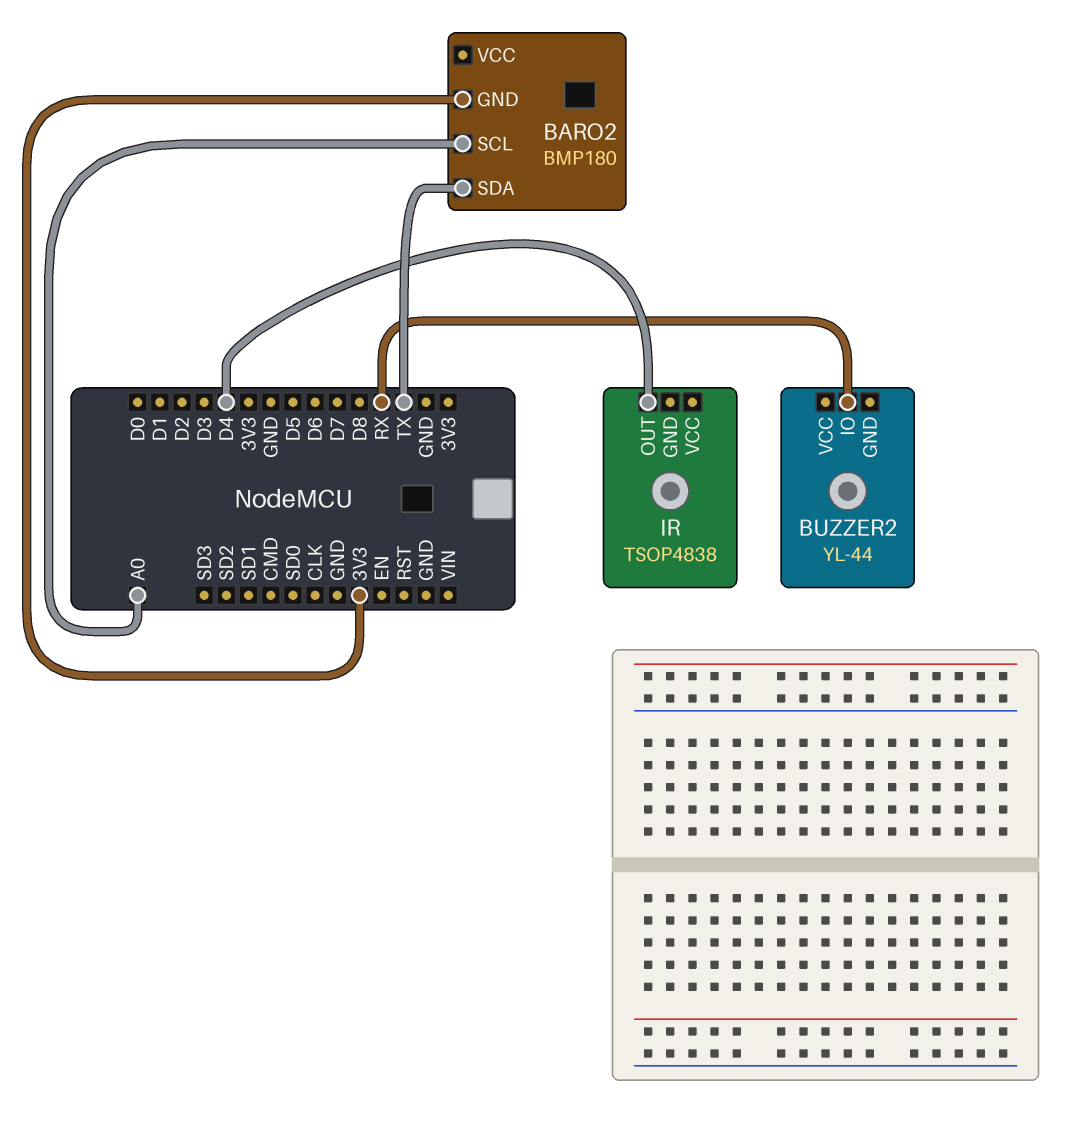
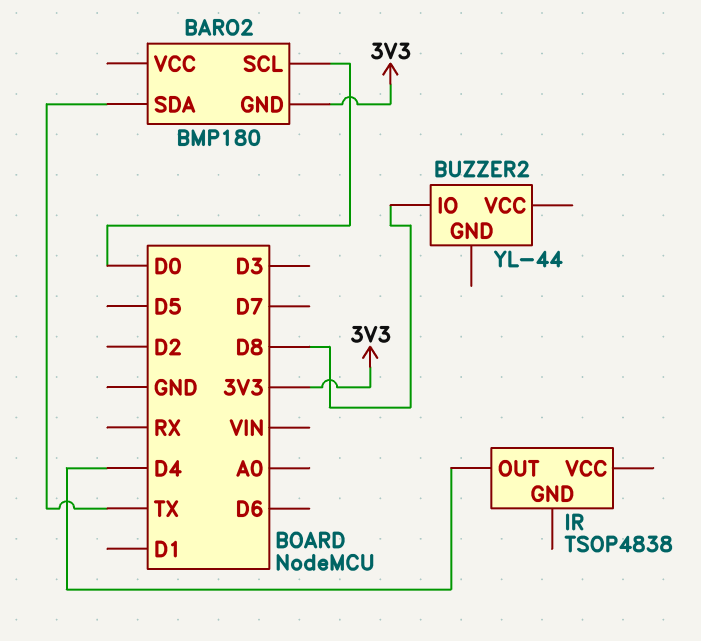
BARO2 pin SCL: A0 -> D0
BUZZER2 pin IO: RX -> D8

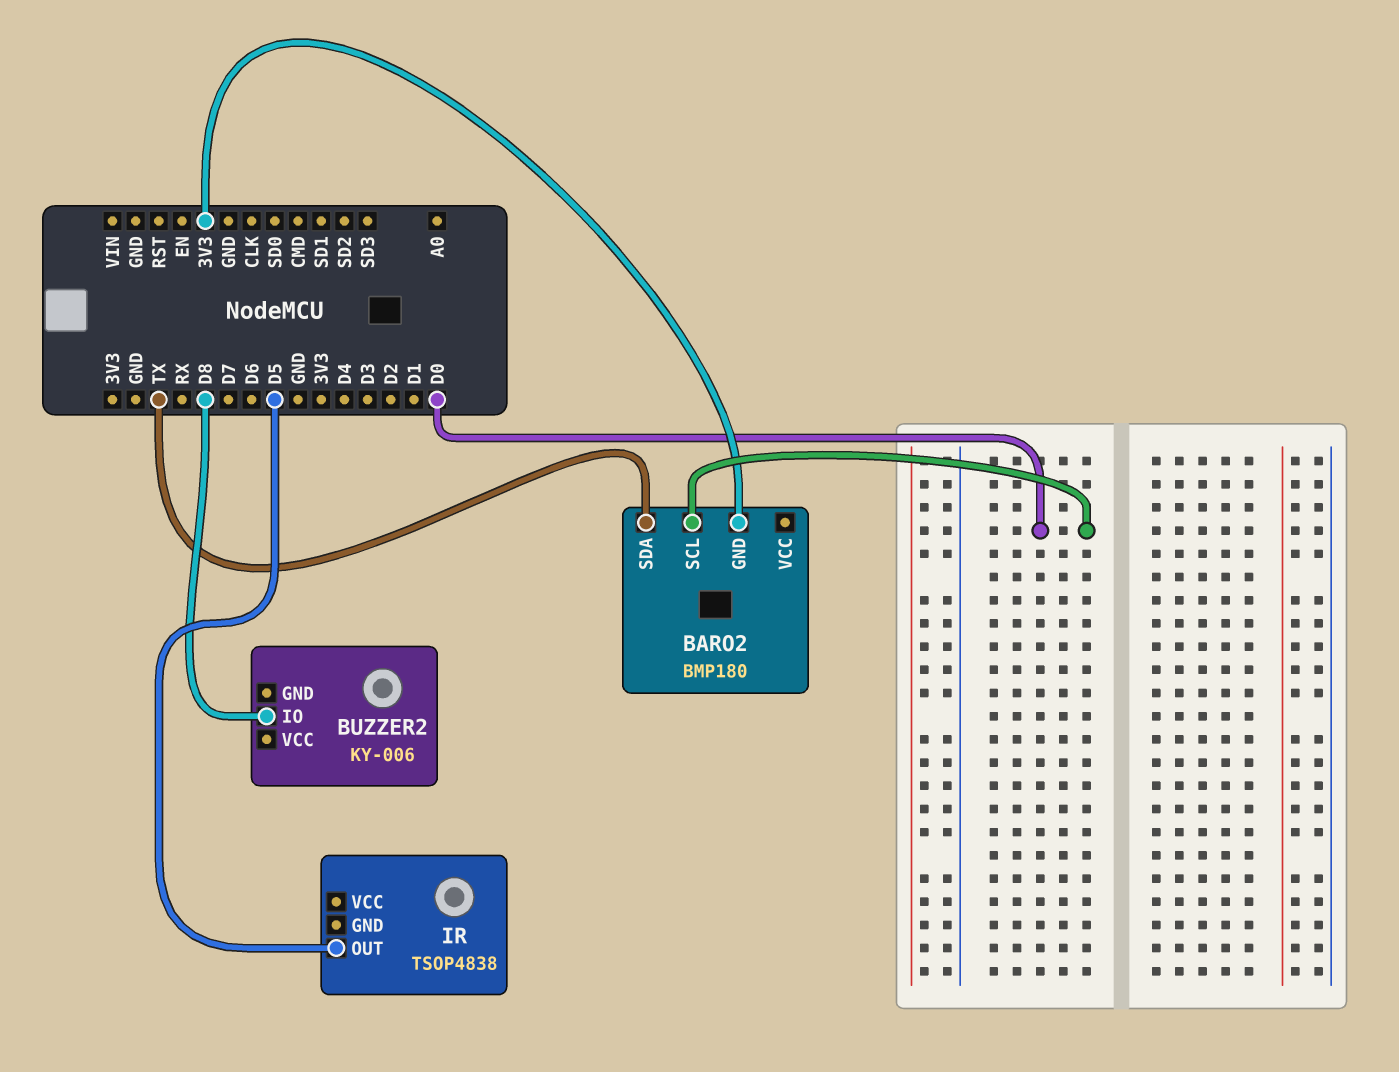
BUZZER2: YL-44 -> KY-006
IR pin OUT: D4 -> D5

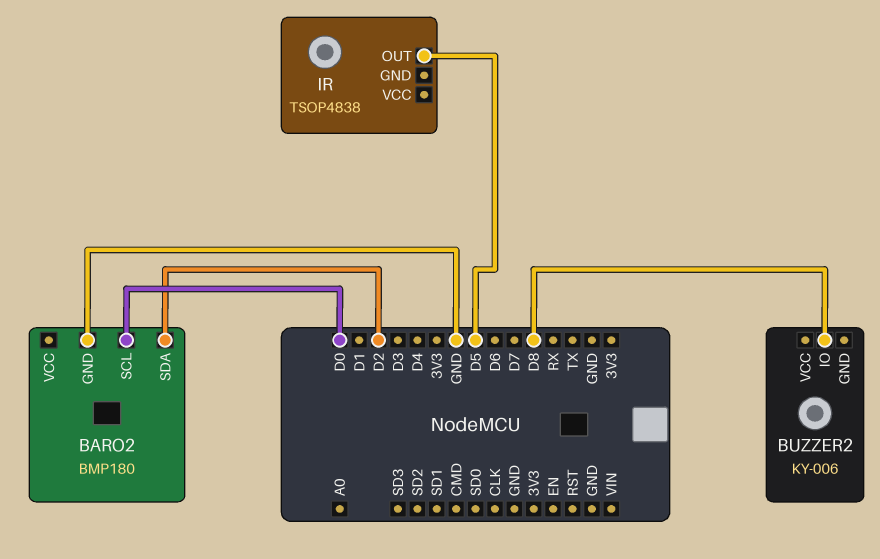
BARO2 pin GND: 3V3 -> GND
BARO2 pin SDA: TX -> D2

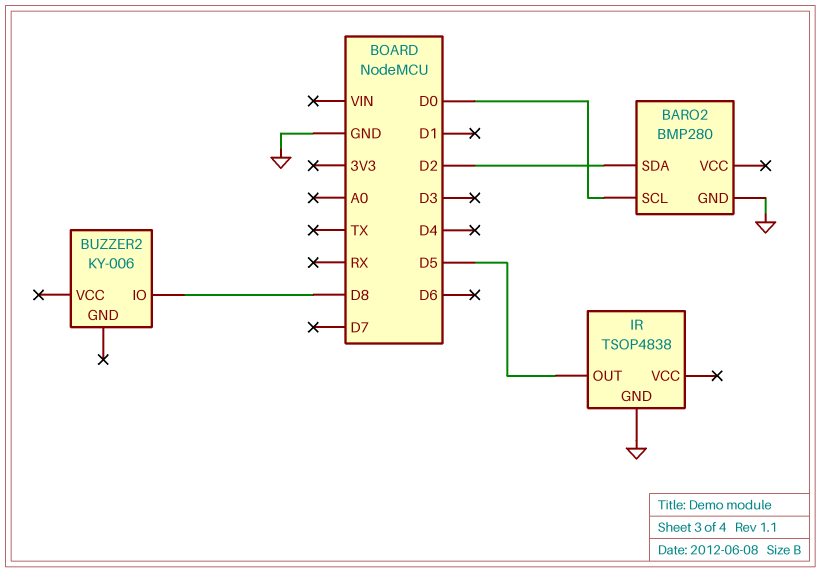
BARO2: BMP180 -> BMP280
IR pin GND: none -> GND

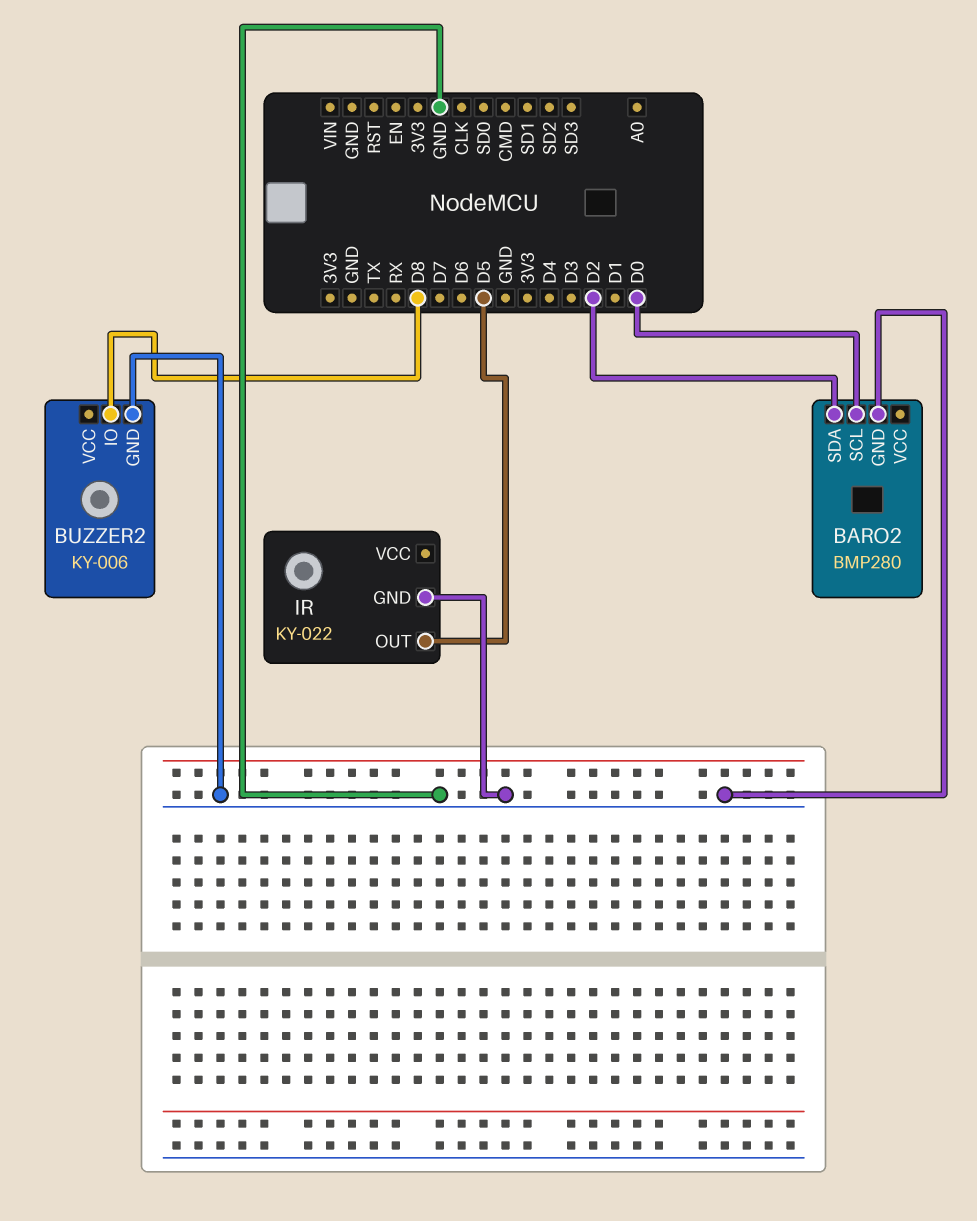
BUZZER2 pin GND: none -> GND
IR: TSOP4838 -> KY-022

